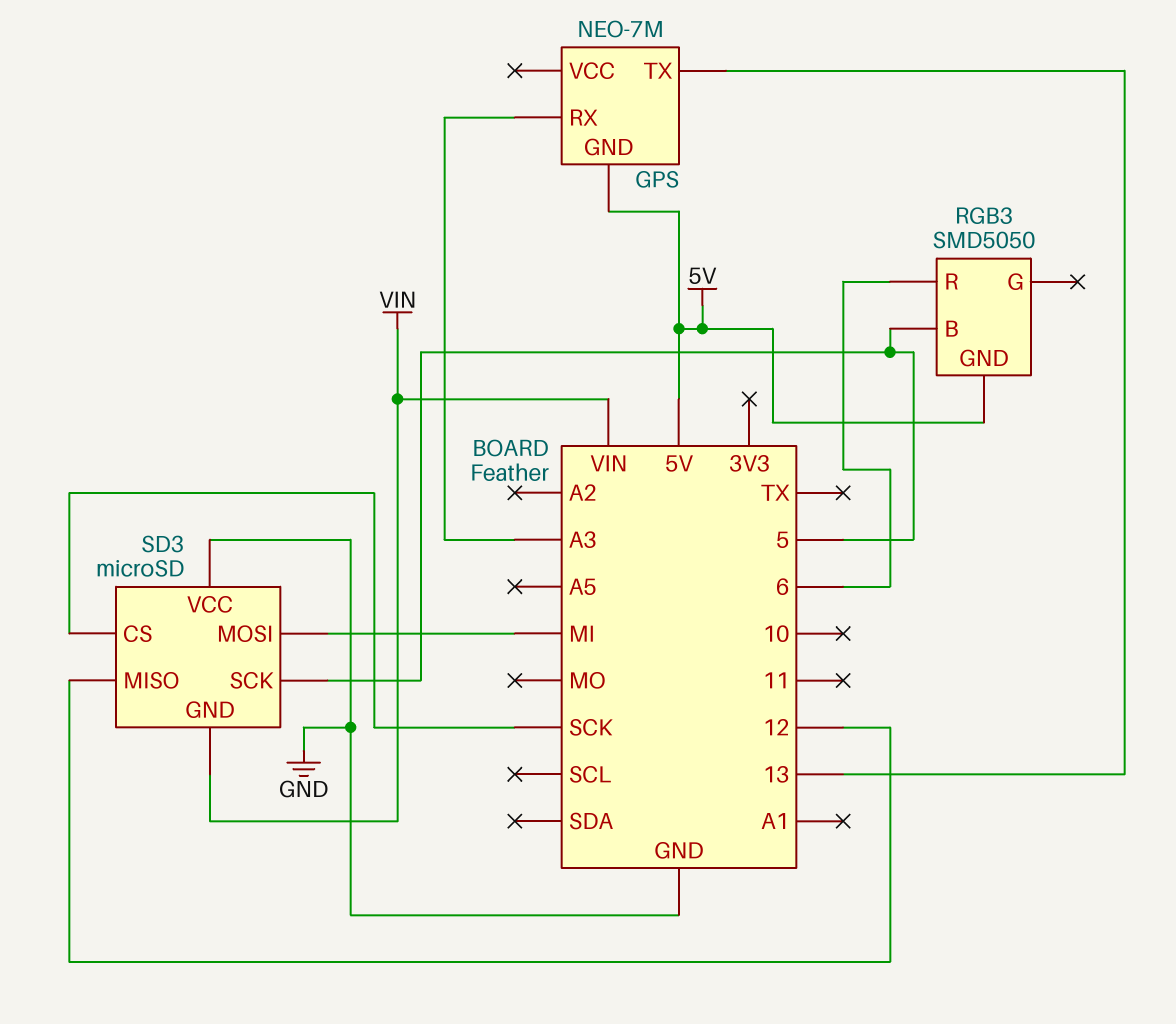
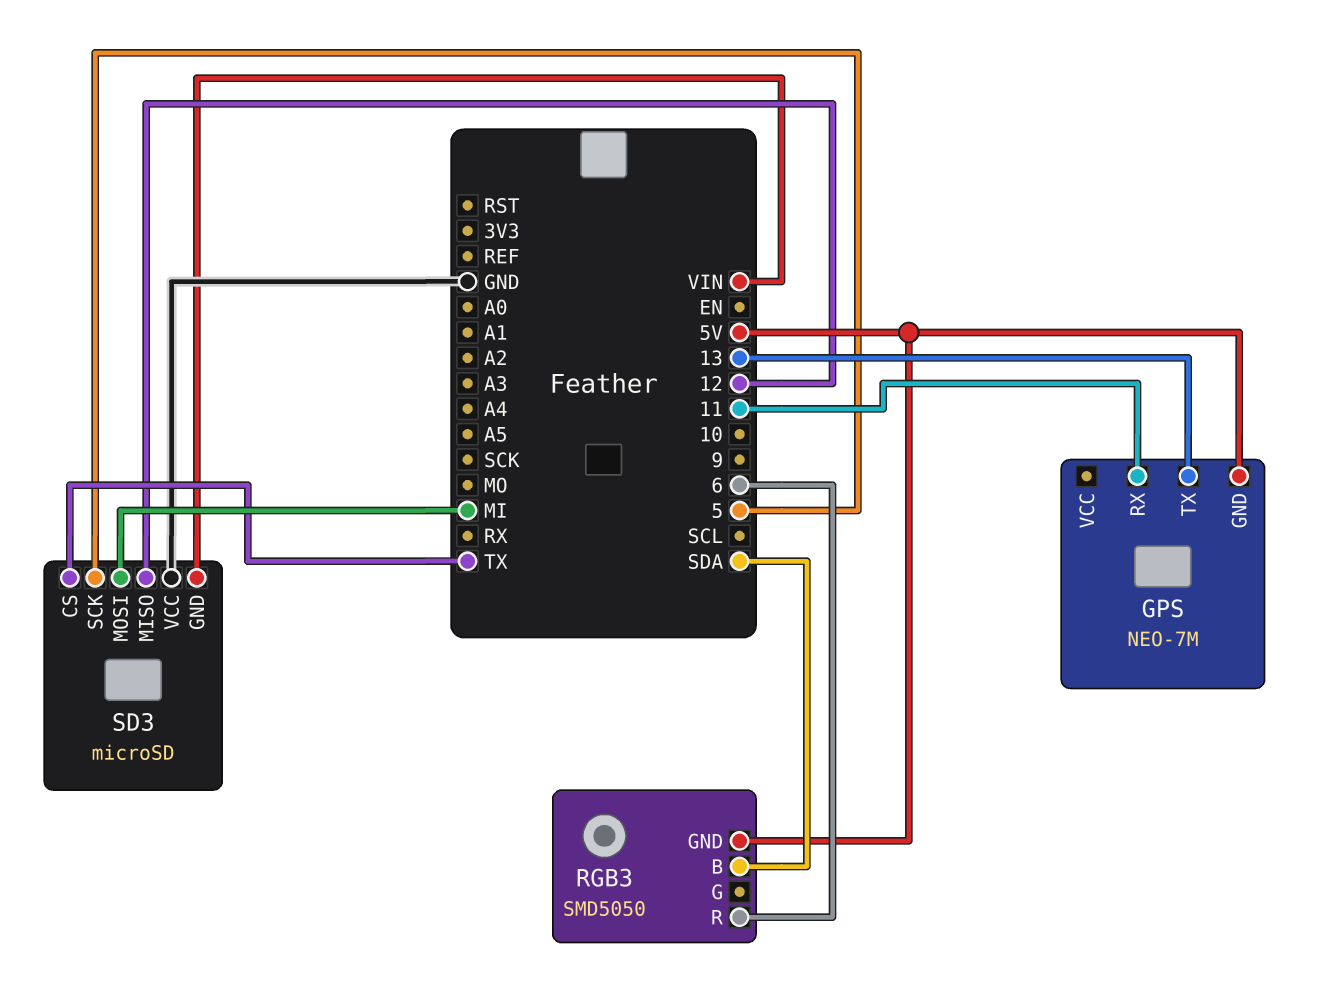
GPS pin RX: A3 -> 11
RGB3 pin B: 5 -> SDA
SD3 pin CS: SCK -> TX

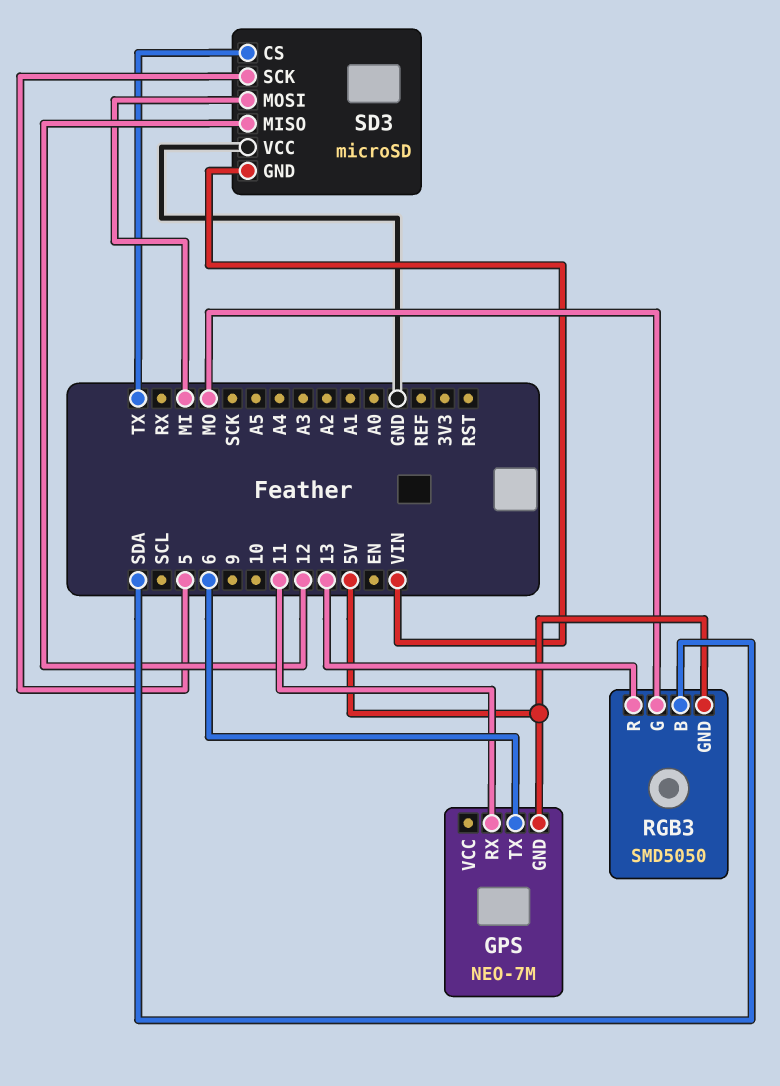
GPS pin TX: 13 -> 6
RGB3 pin G: none -> MO
RGB3 pin R: 6 -> 13

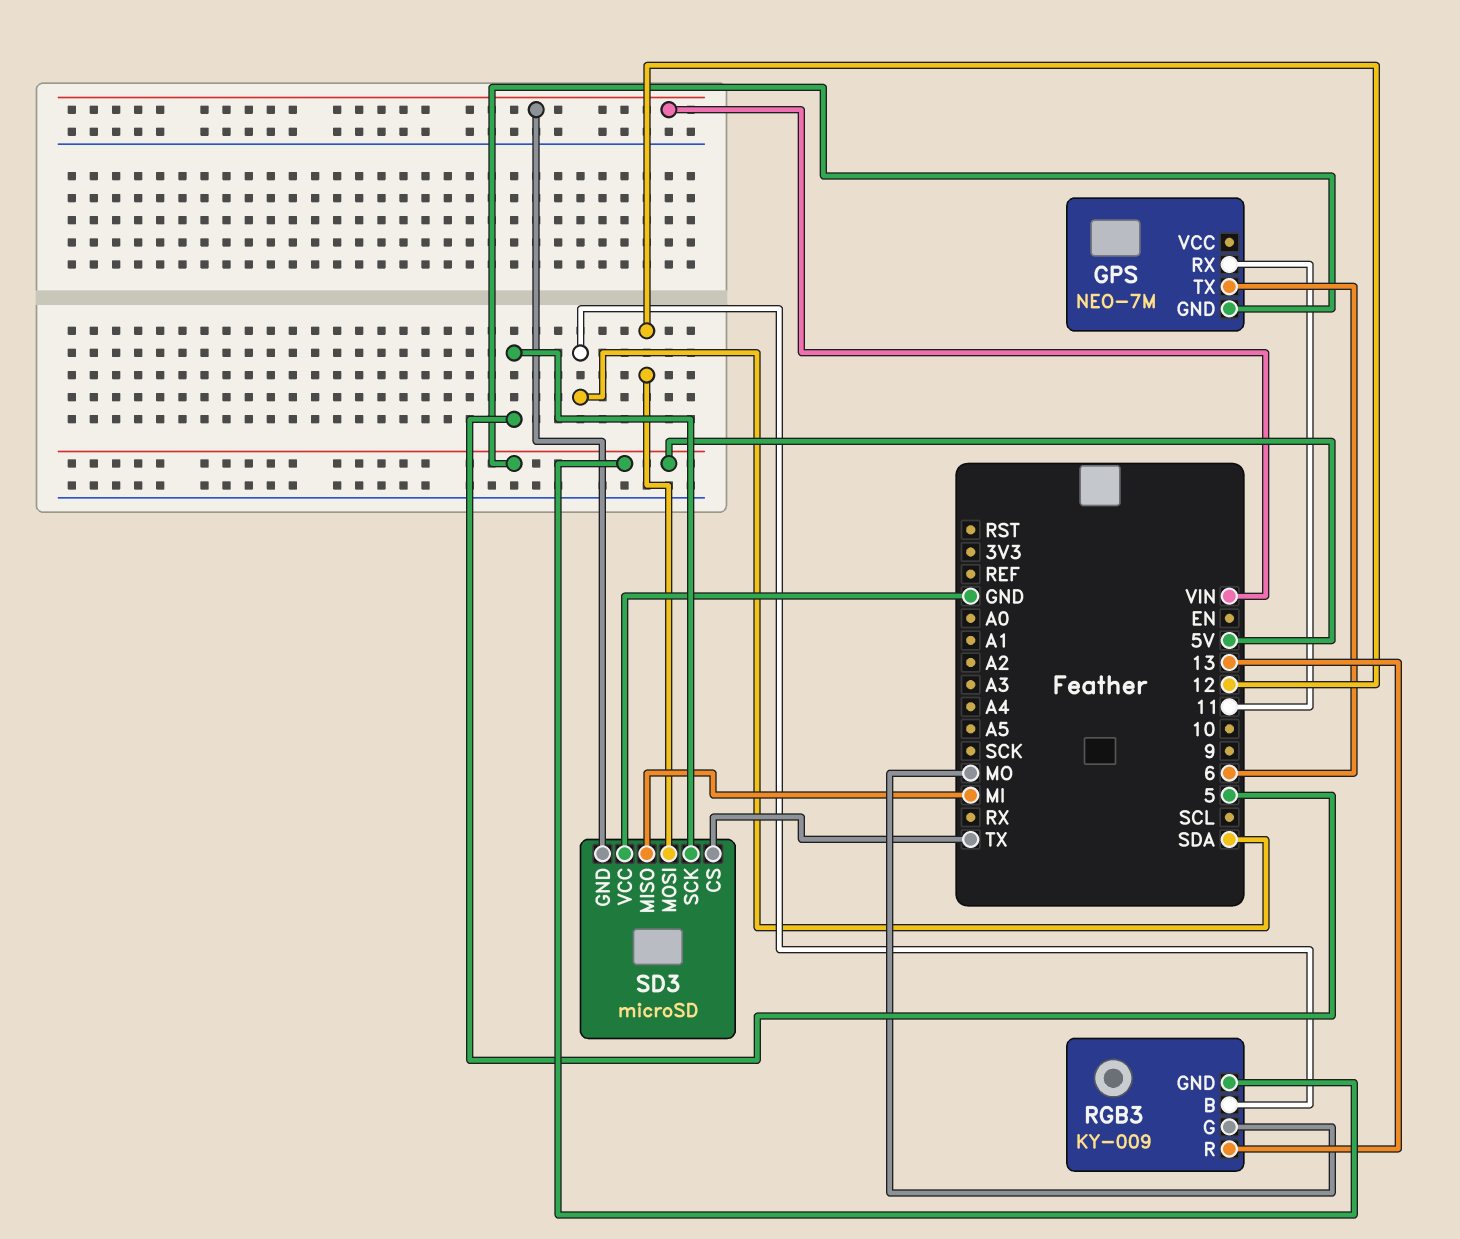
RGB3: SMD5050 -> KY-009
SD3 pin MISO: 12 -> MI
SD3 pin MOSI: MI -> 12

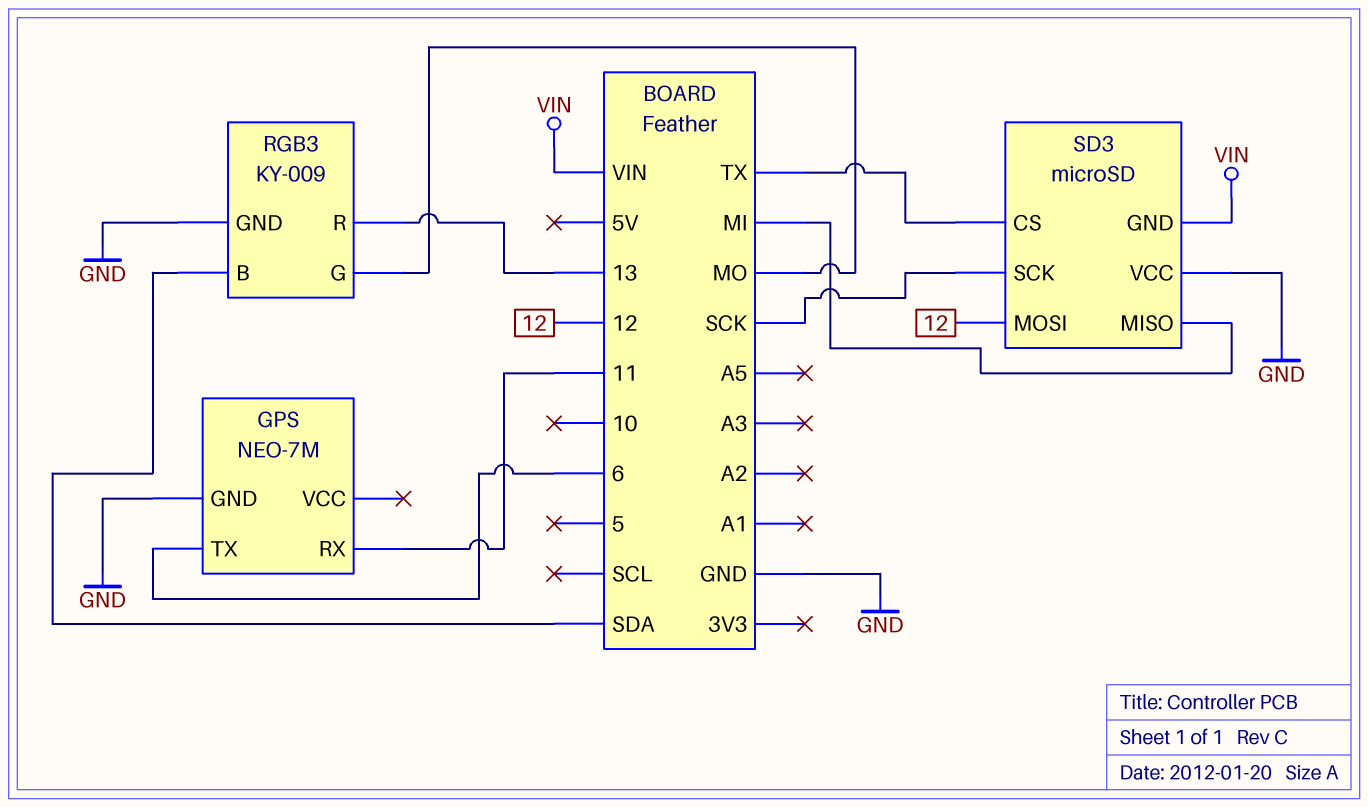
GPS pin GND: 5V -> GND
RGB3 pin GND: 5V -> GND
SD3 pin SCK: 5 -> SCK

